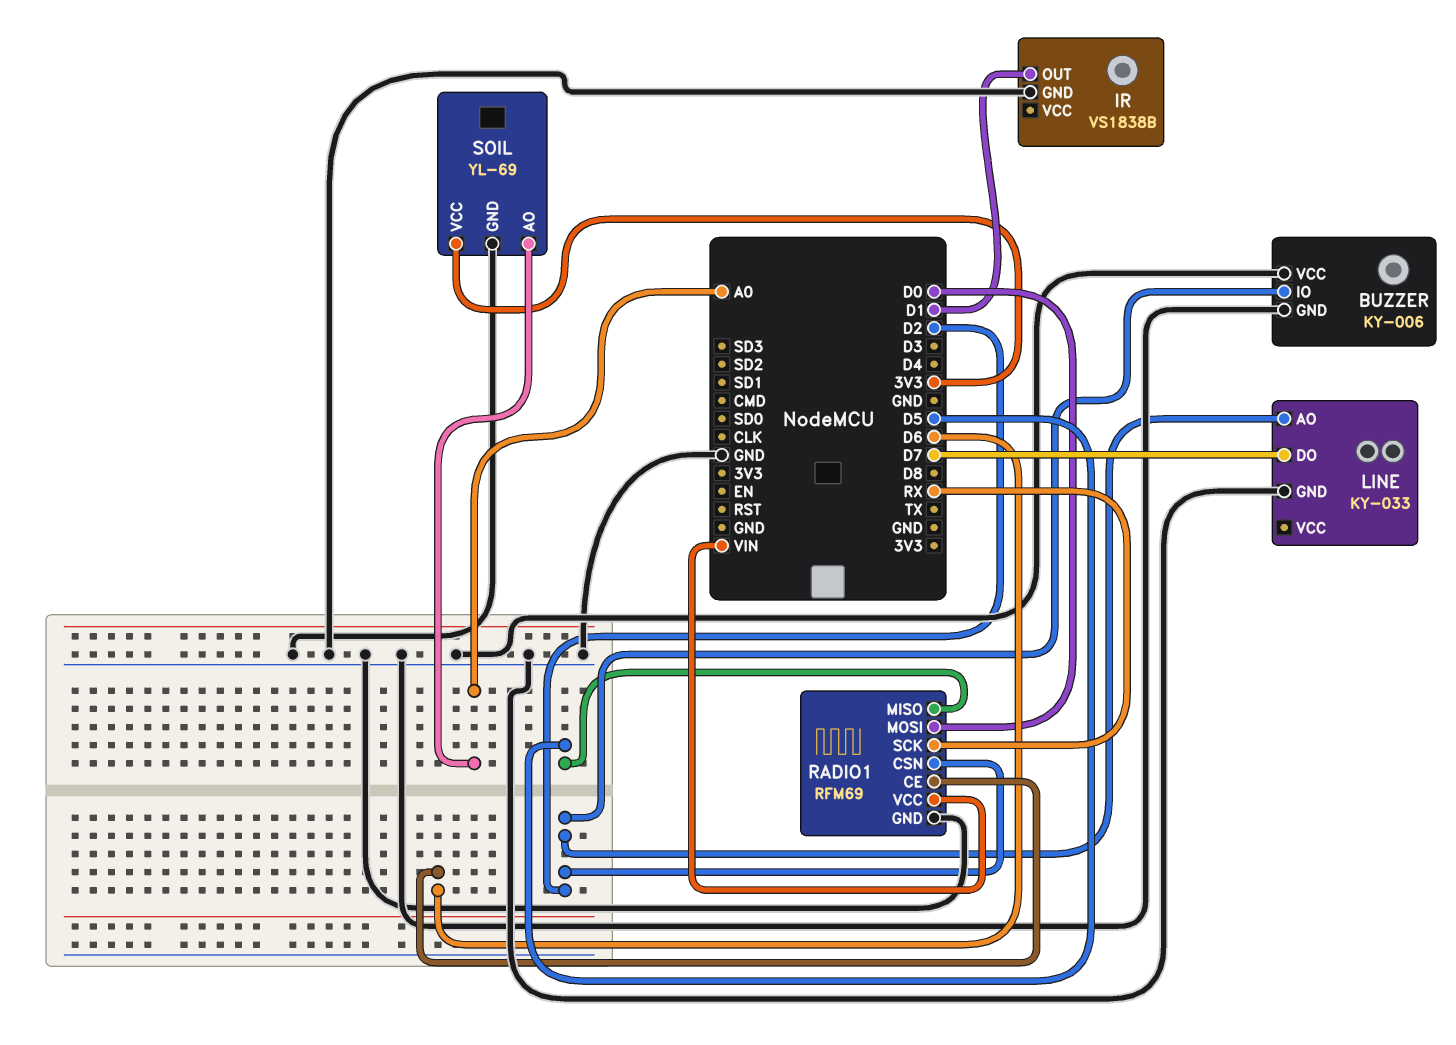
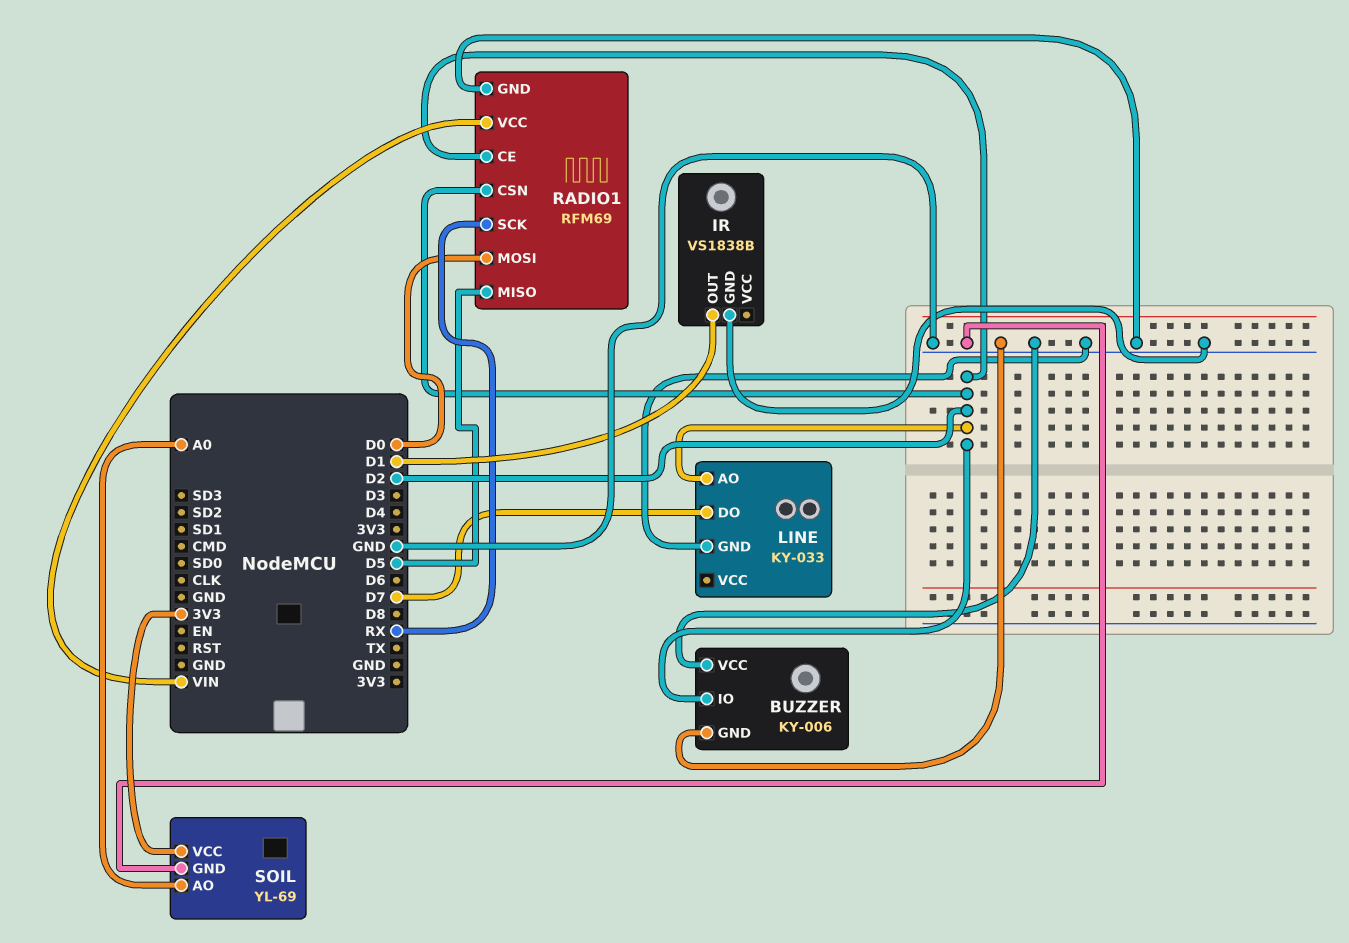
RADIO1 pin CE: D6 -> D2

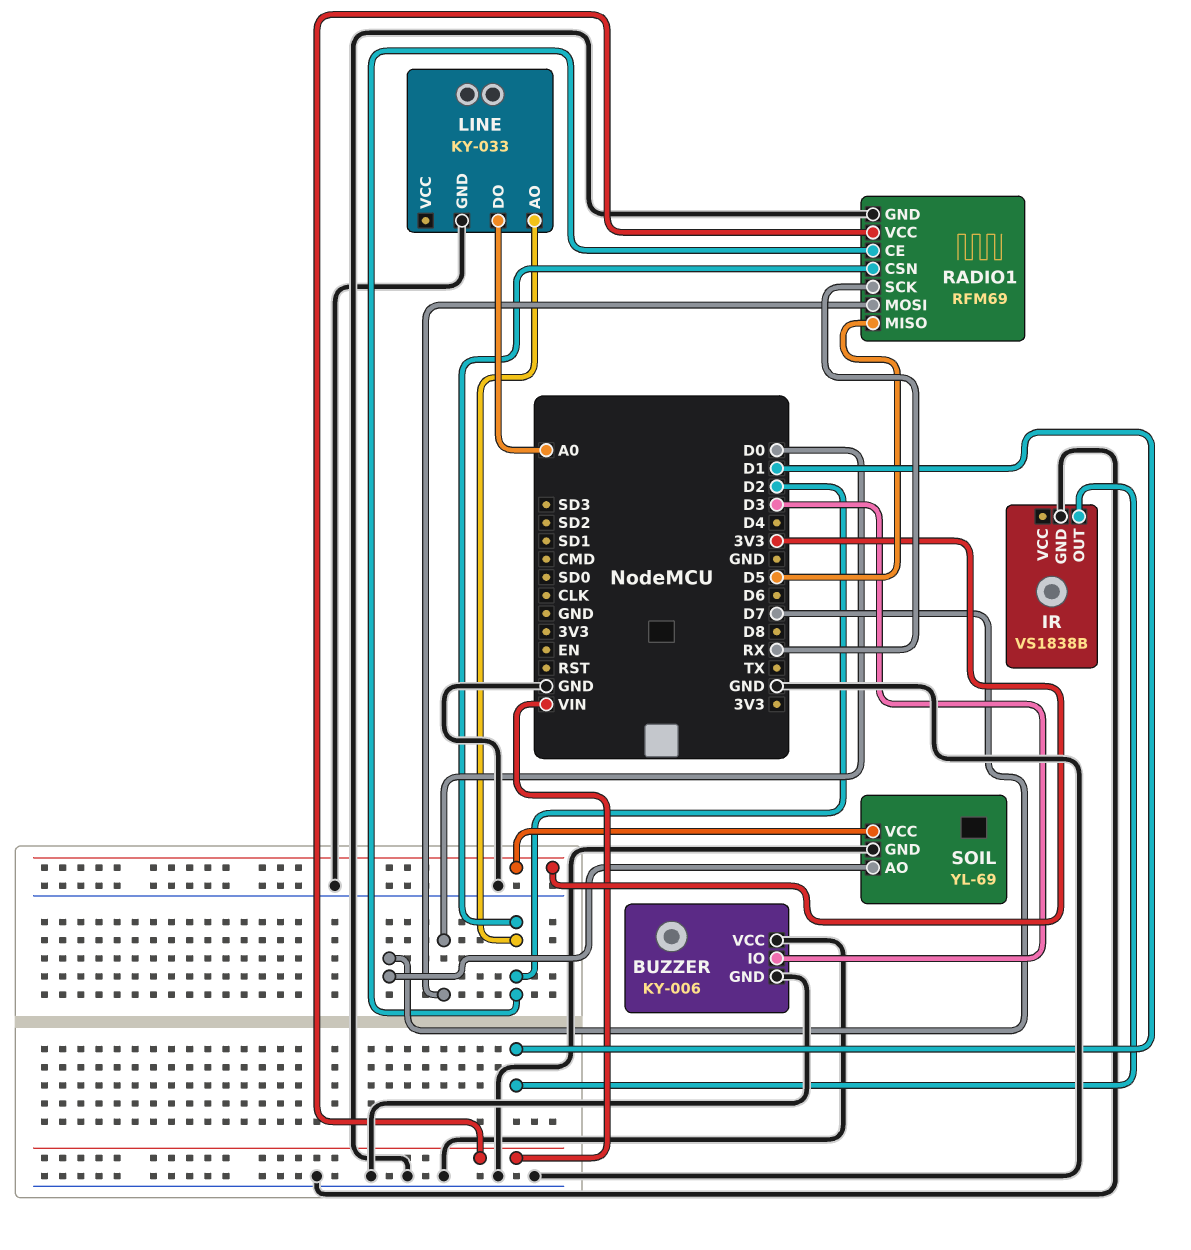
BUZZER pin IO: D2 -> D3
LINE pin DO: D7 -> A0
SOIL pin AO: A0 -> D7

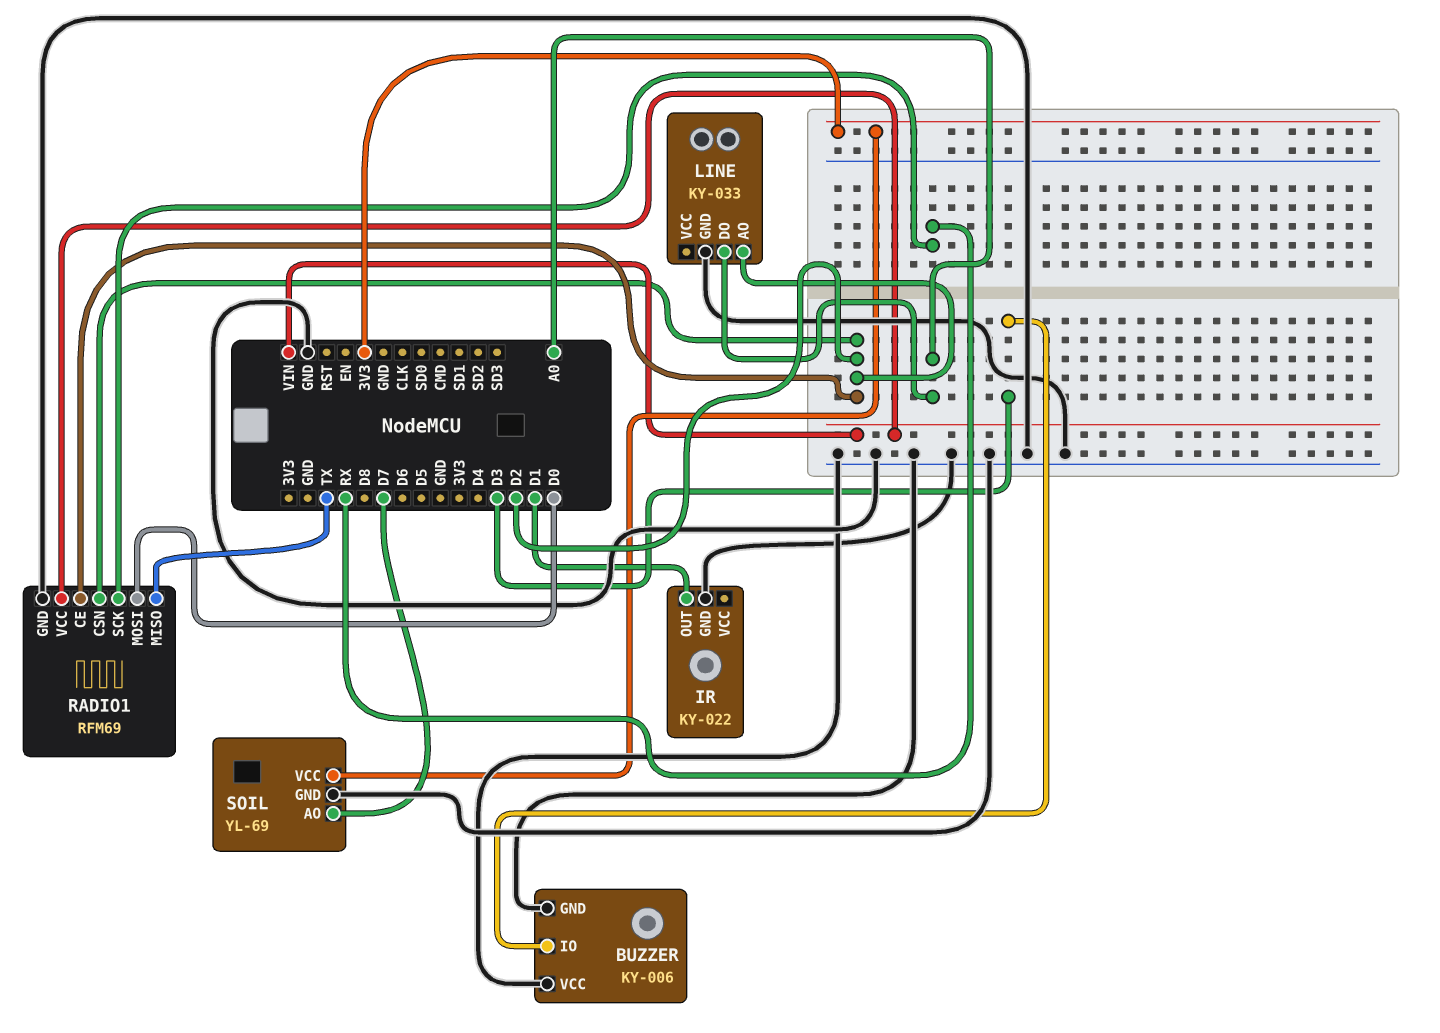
IR: VS1838B -> KY-022
RADIO1 pin MISO: D5 -> TX

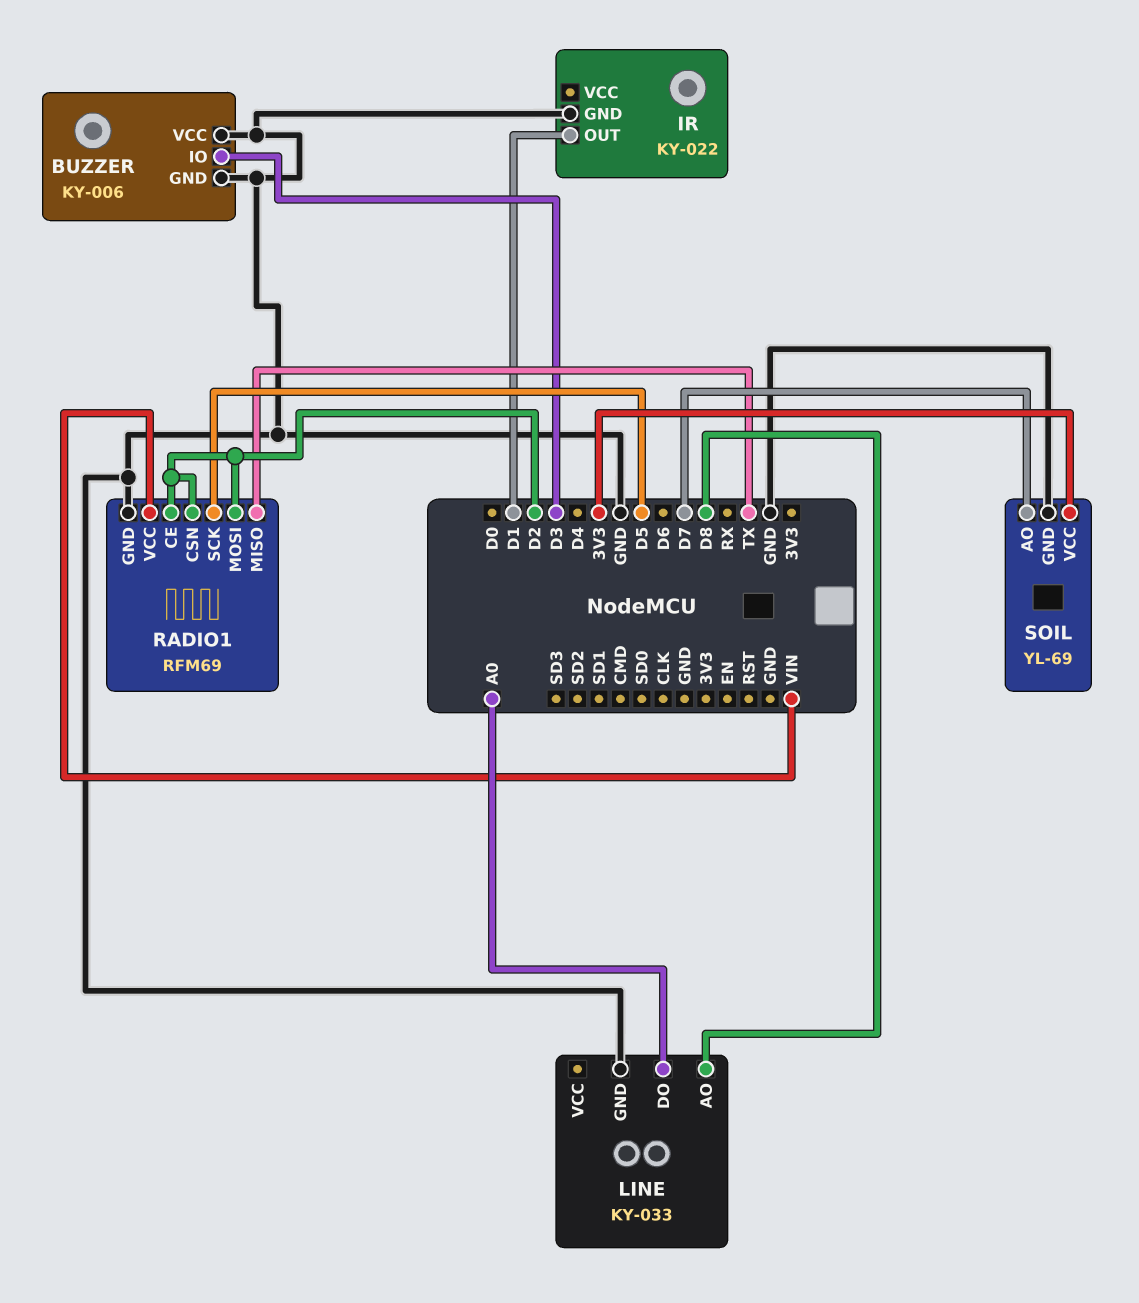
LINE pin AO: D2 -> D8
RADIO1 pin MOSI: D0 -> D2
RADIO1 pin SCK: RX -> D5

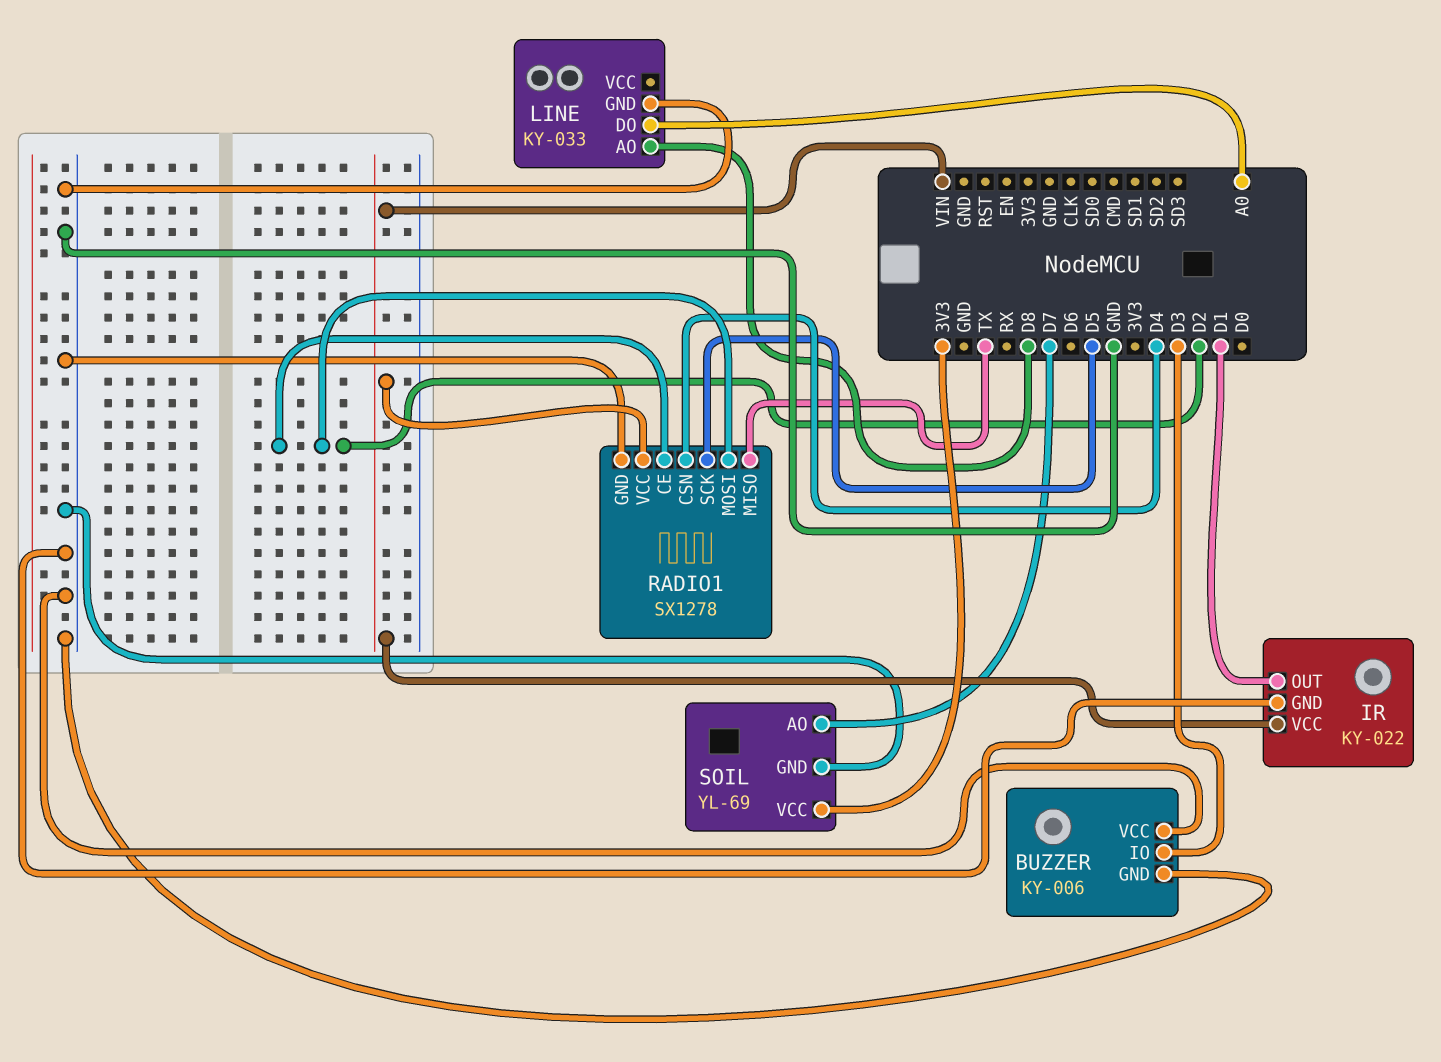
IR pin VCC: none -> VIN
RADIO1: RFM69 -> SX1278
RADIO1 pin CSN: D2 -> D4

